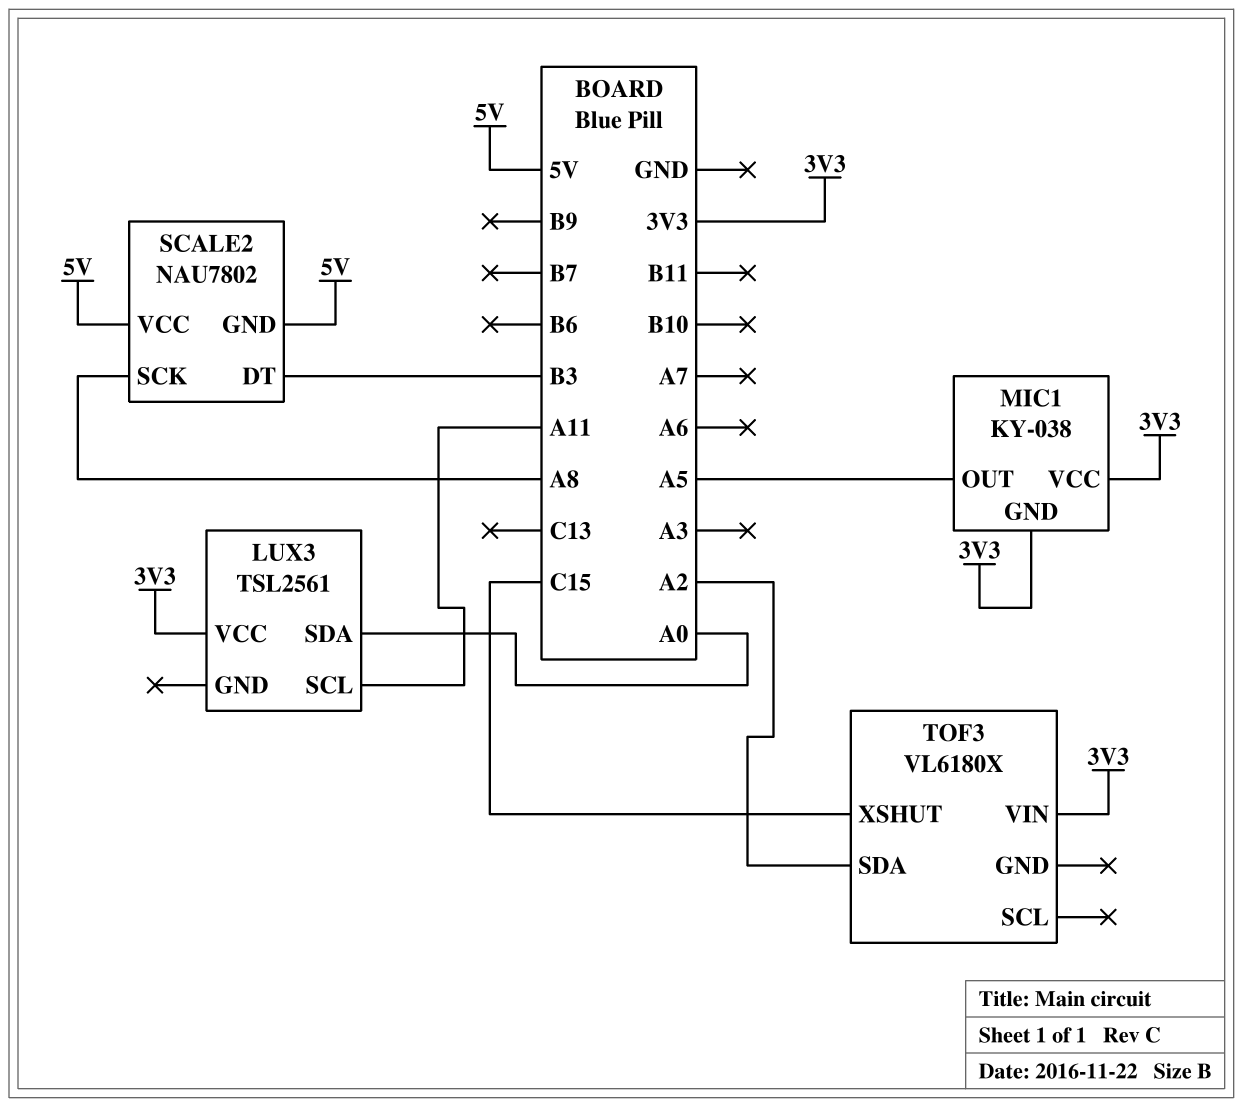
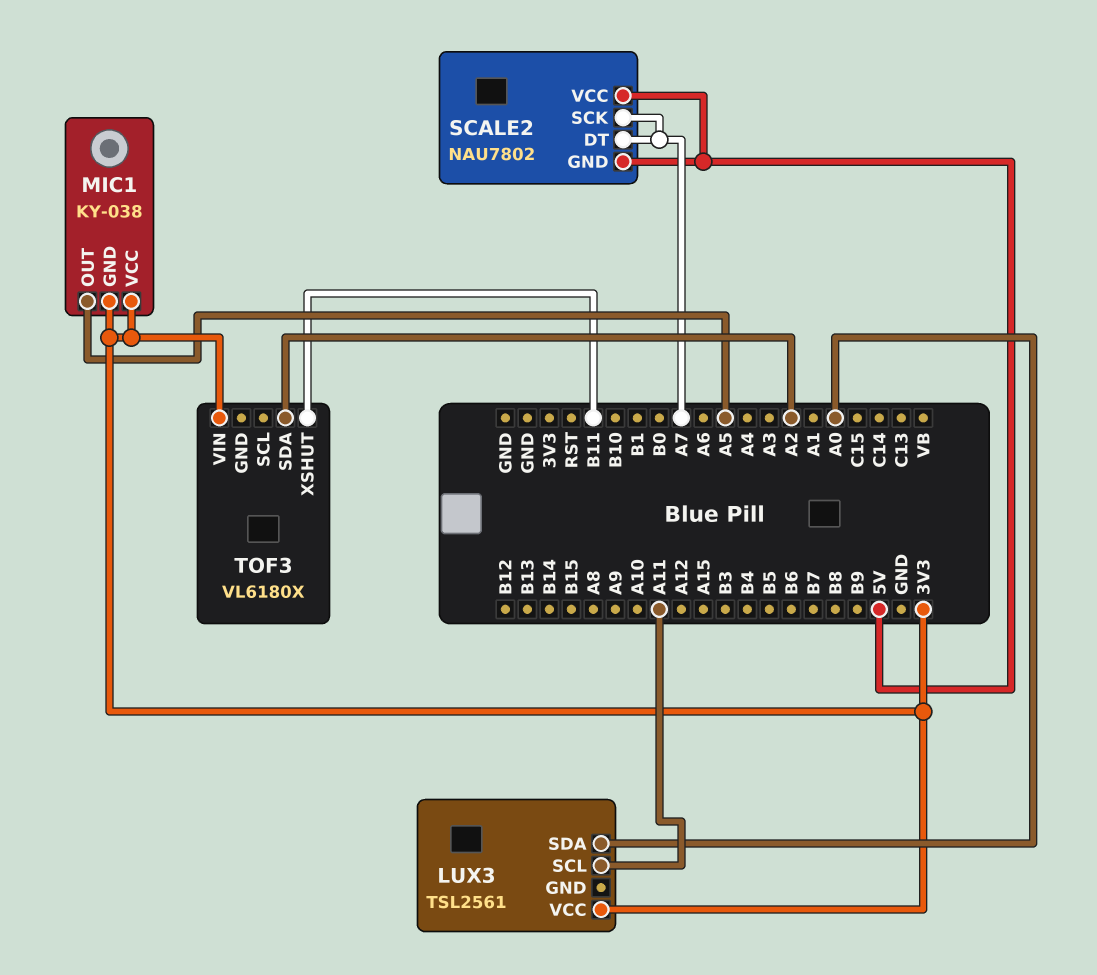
SCALE2 pin DT: B3 -> A7
SCALE2 pin SCK: A8 -> A7
TOF3 pin XSHUT: C15 -> B11

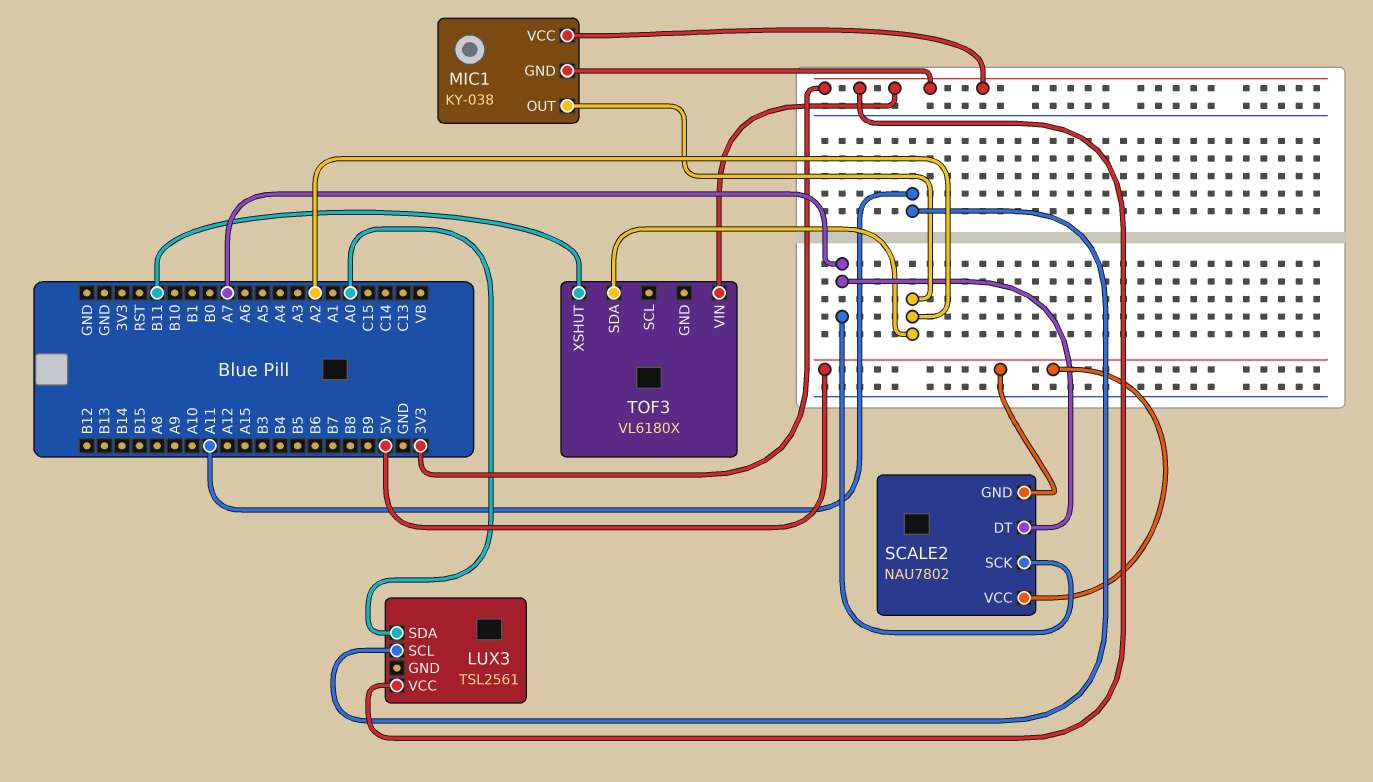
MIC1 pin OUT: A5 -> A2

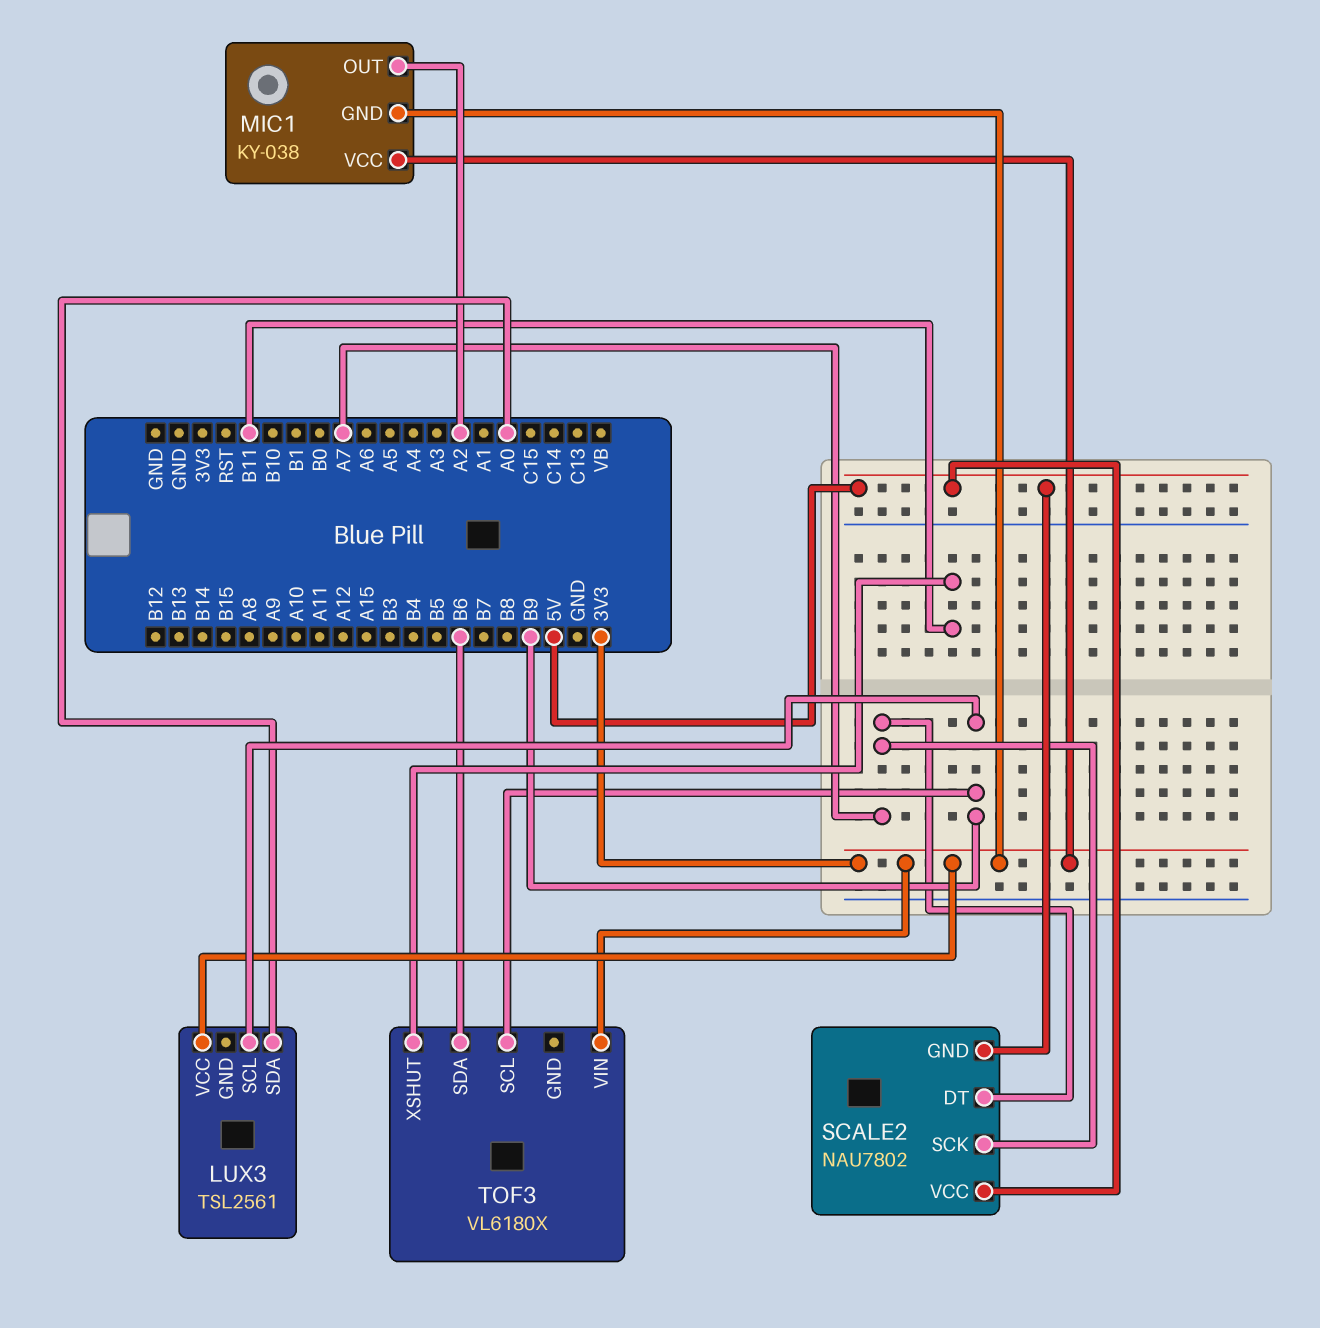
LUX3 pin SCL: A11 -> B9
TOF3 pin SCL: none -> B9
TOF3 pin SDA: A2 -> B6

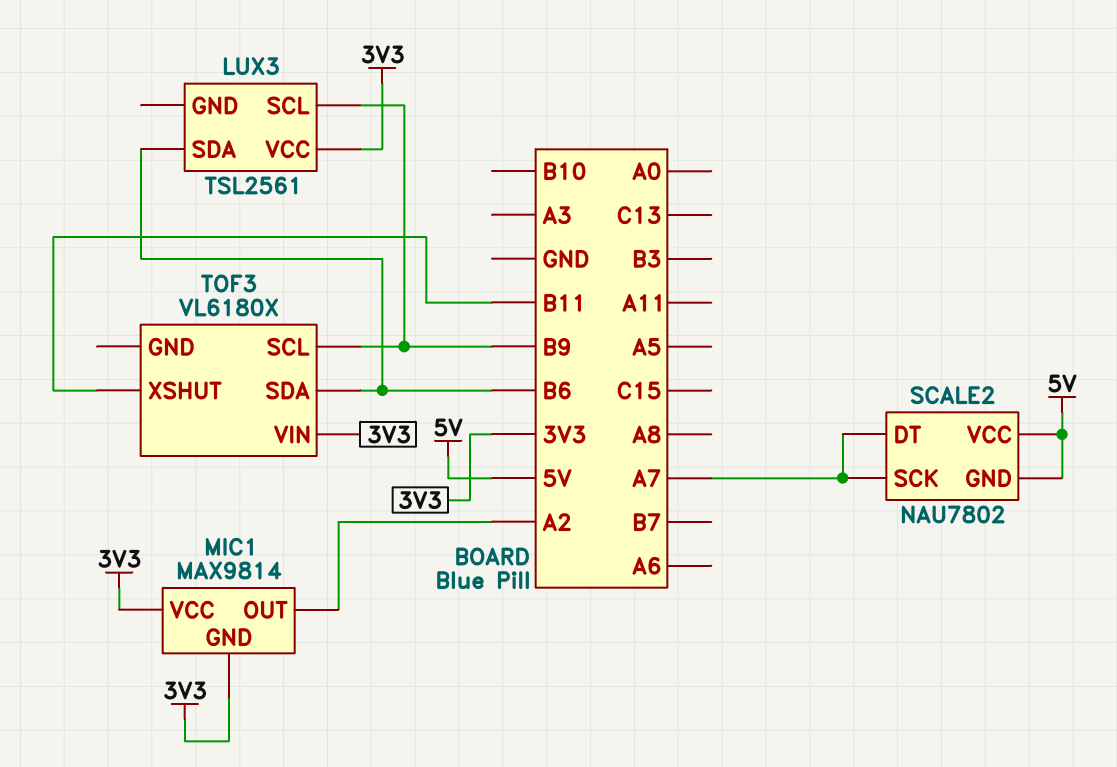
LUX3 pin SDA: A0 -> B6
MIC1: KY-038 -> MAX9814

